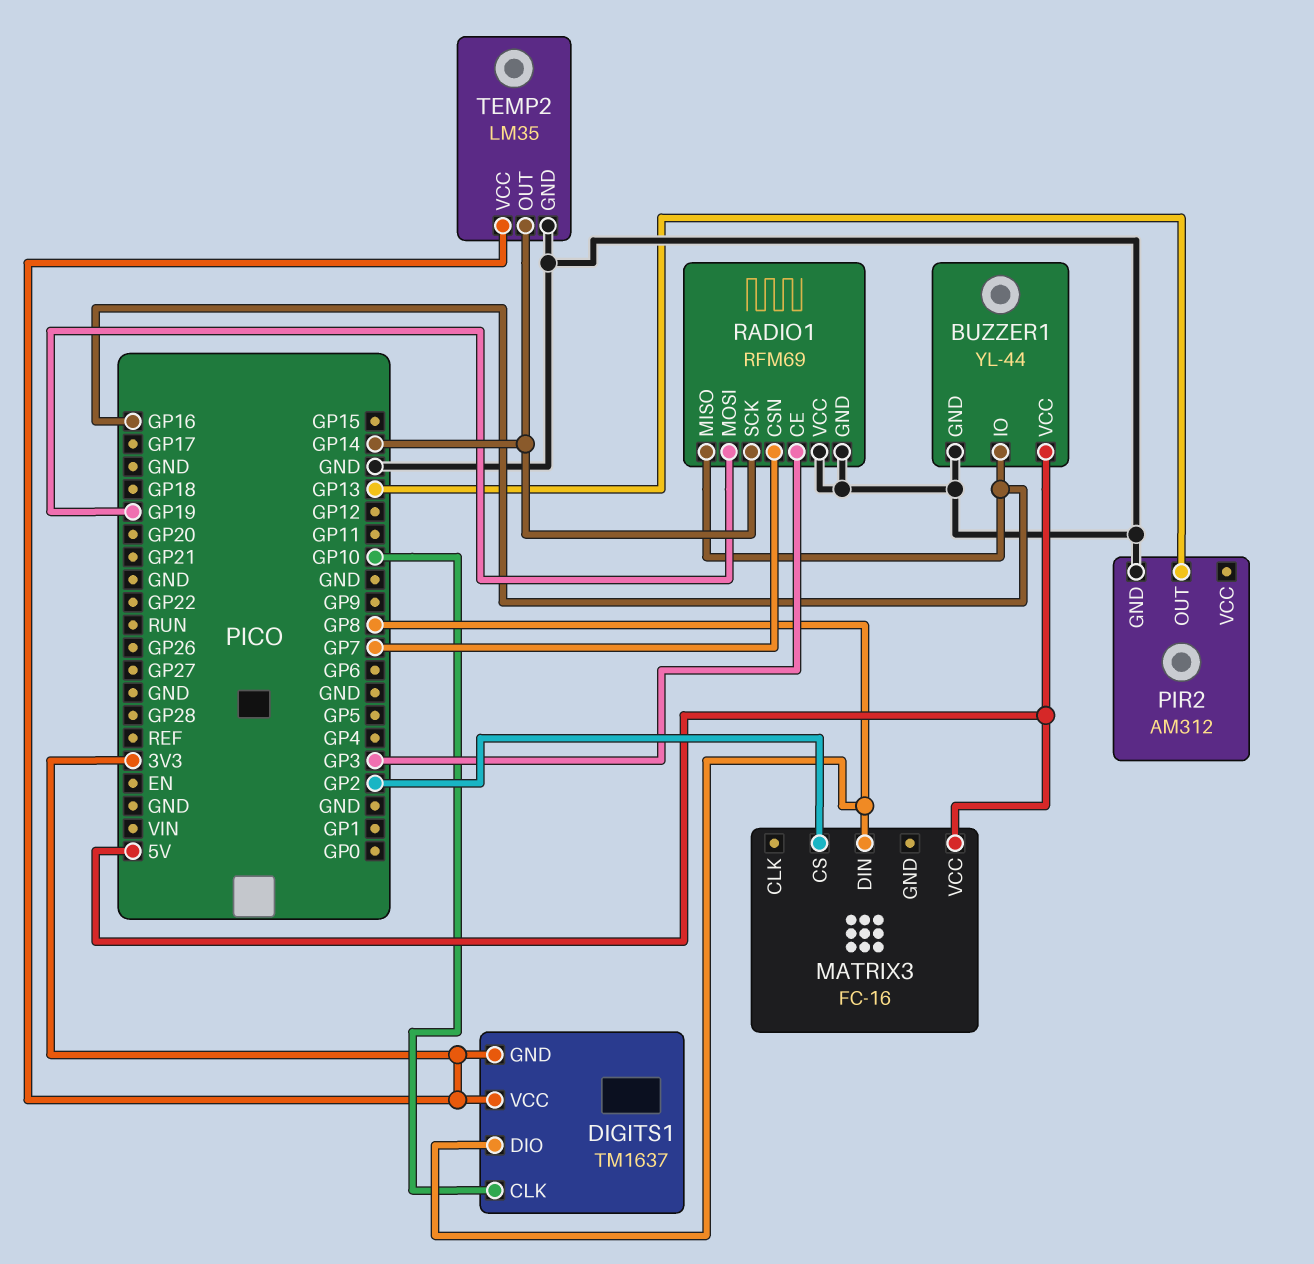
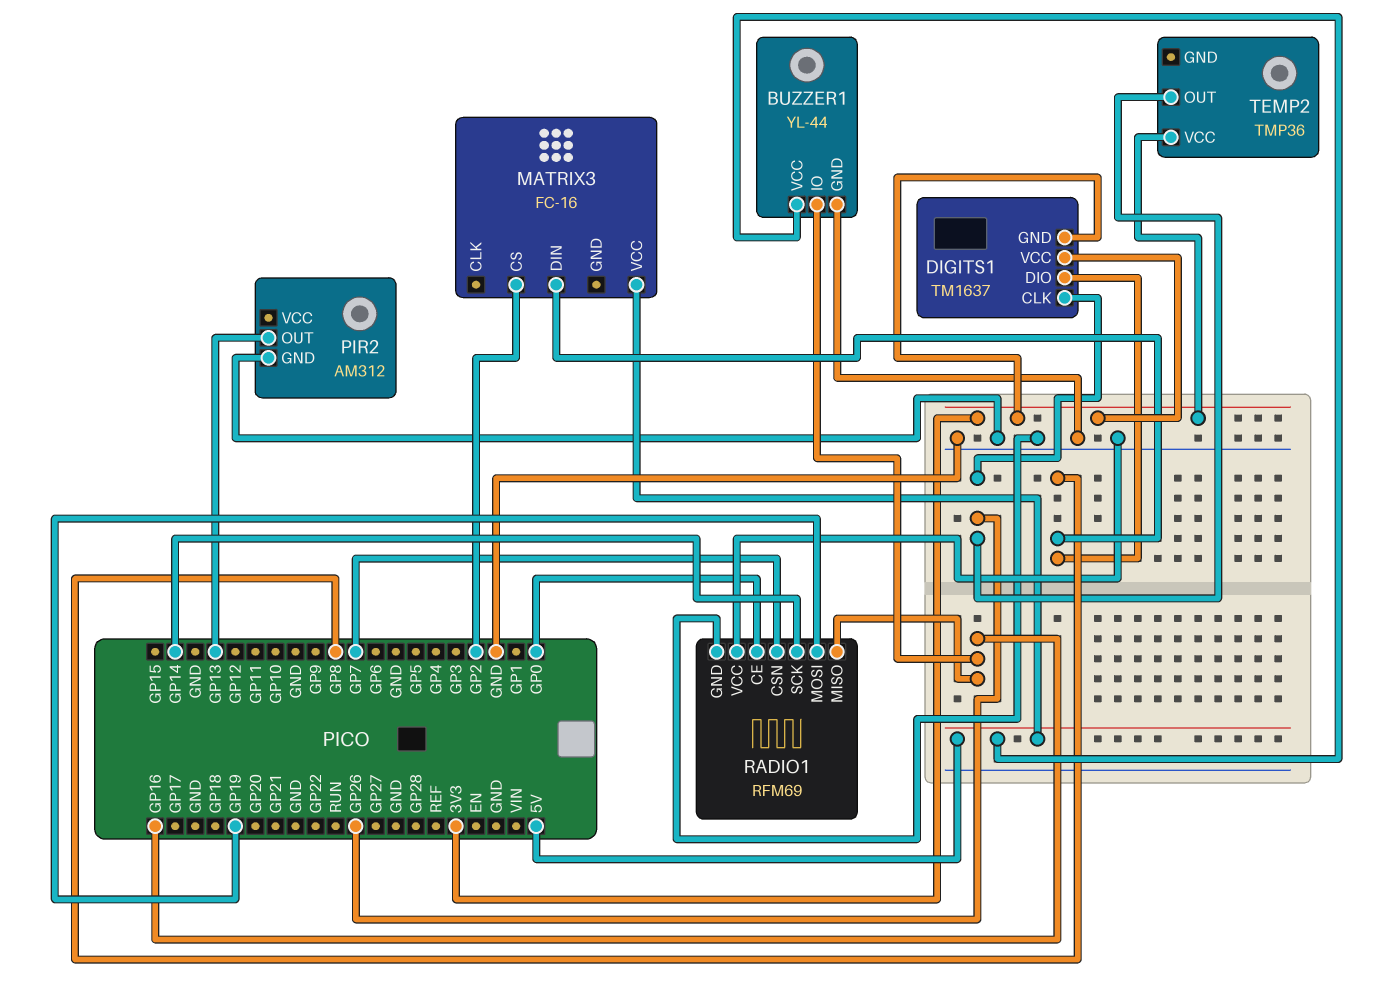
DIGITS1 pin CLK: GP10 -> GP26
RADIO1 pin CE: GP3 -> GP0
TEMP2: LM35 -> TMP36
TEMP2 pin GND: GND -> none
TEMP2 pin OUT: GP14 -> GP26

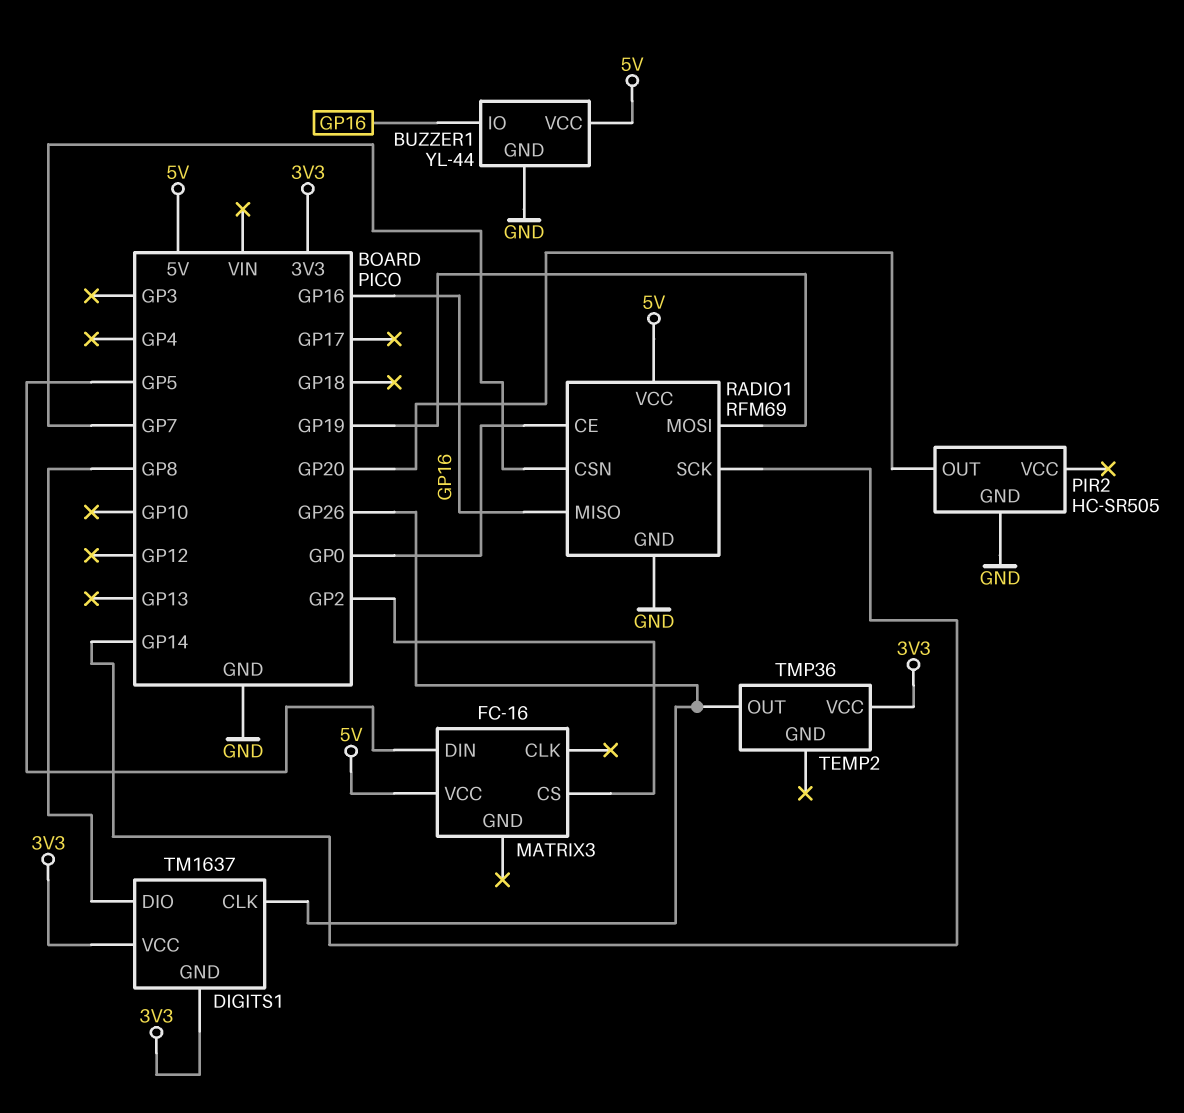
MATRIX3 pin DIN: GP8 -> GP5
PIR2: AM312 -> HC-SR505
PIR2 pin OUT: GP13 -> GP20
RADIO1 pin VCC: GND -> 5V

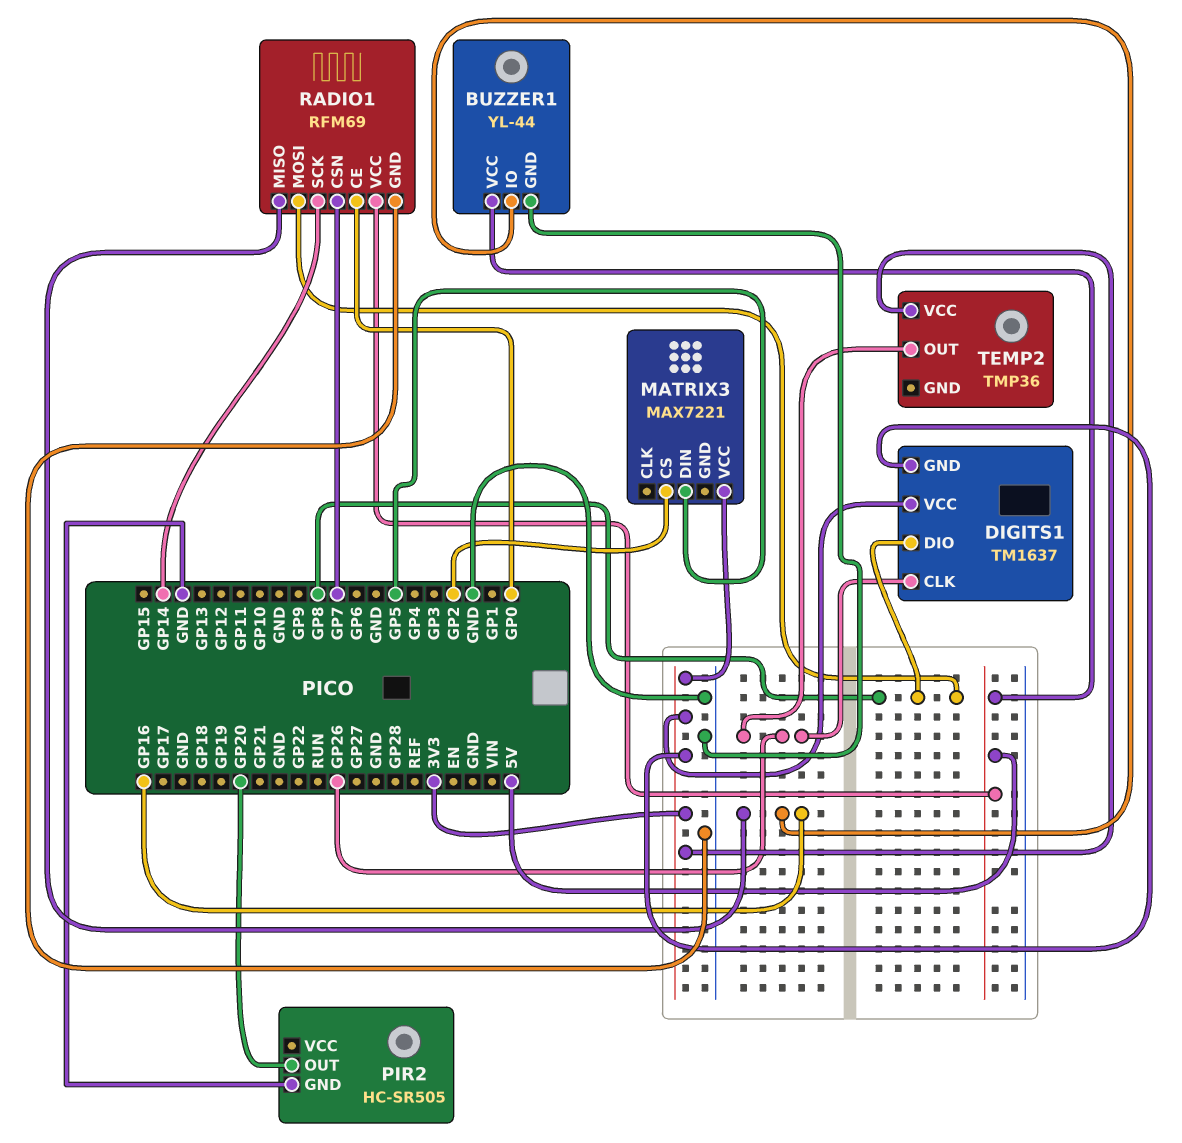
MATRIX3: FC-16 -> MAX7221
MATRIX3 pin VCC: 5V -> 3V3
RADIO1 pin MOSI: GP19 -> GP8

